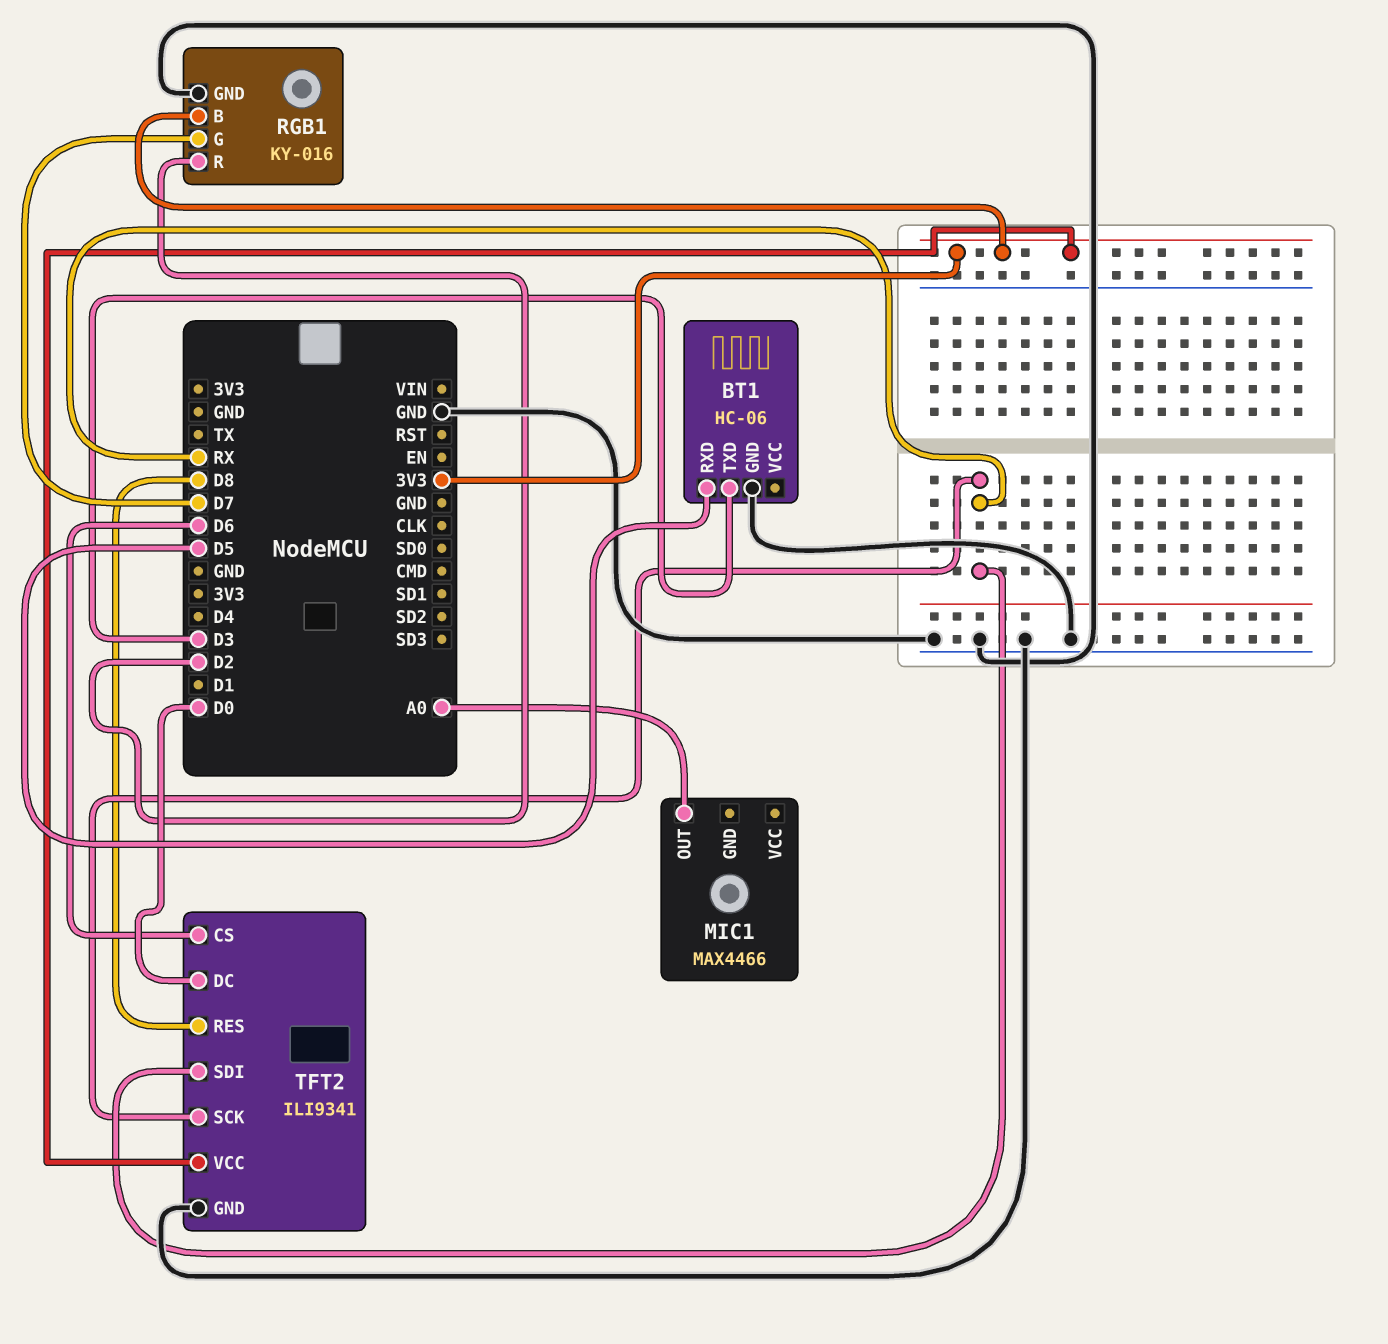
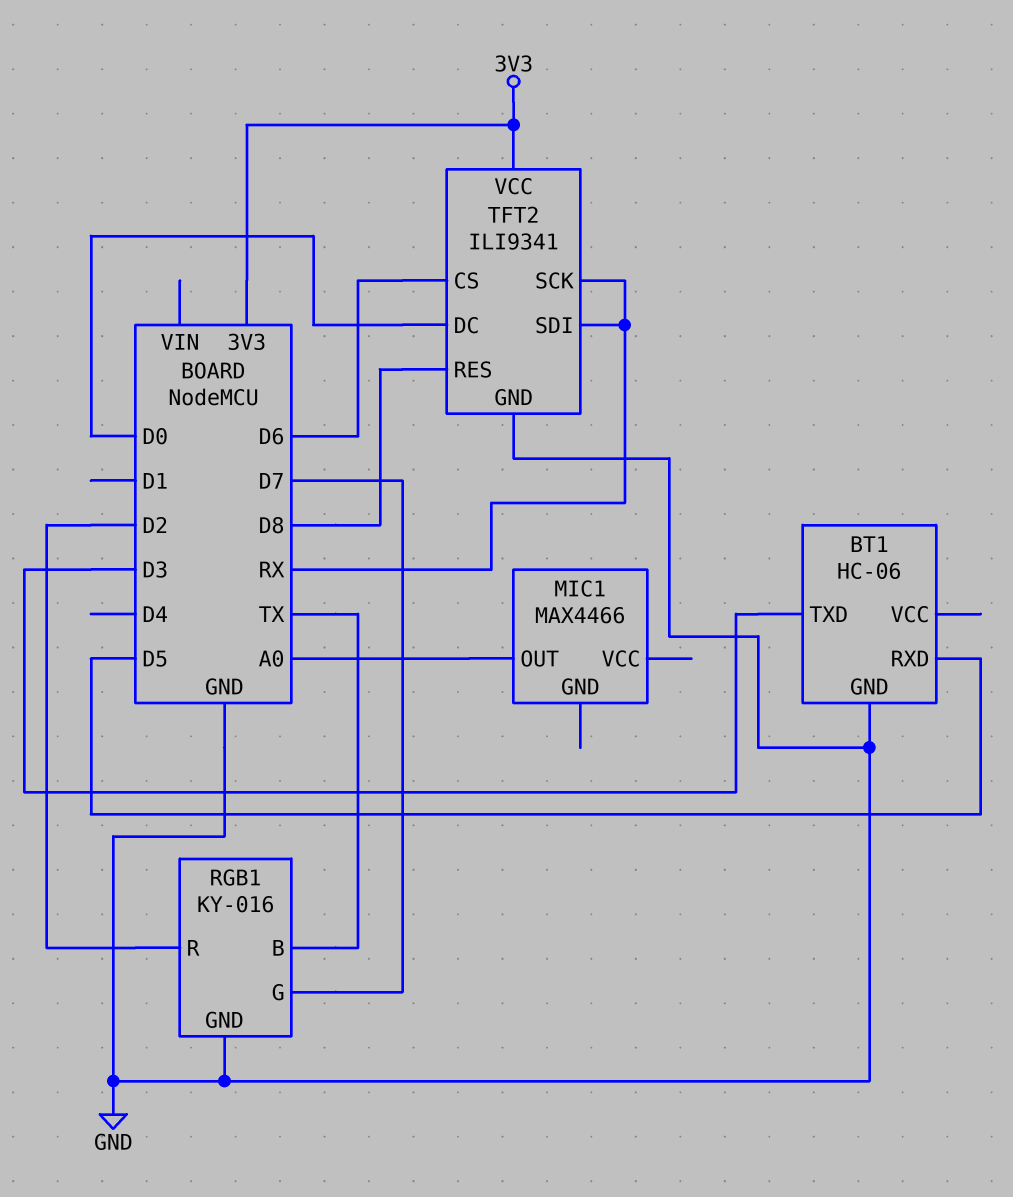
RGB1 pin B: 3V3 -> TX

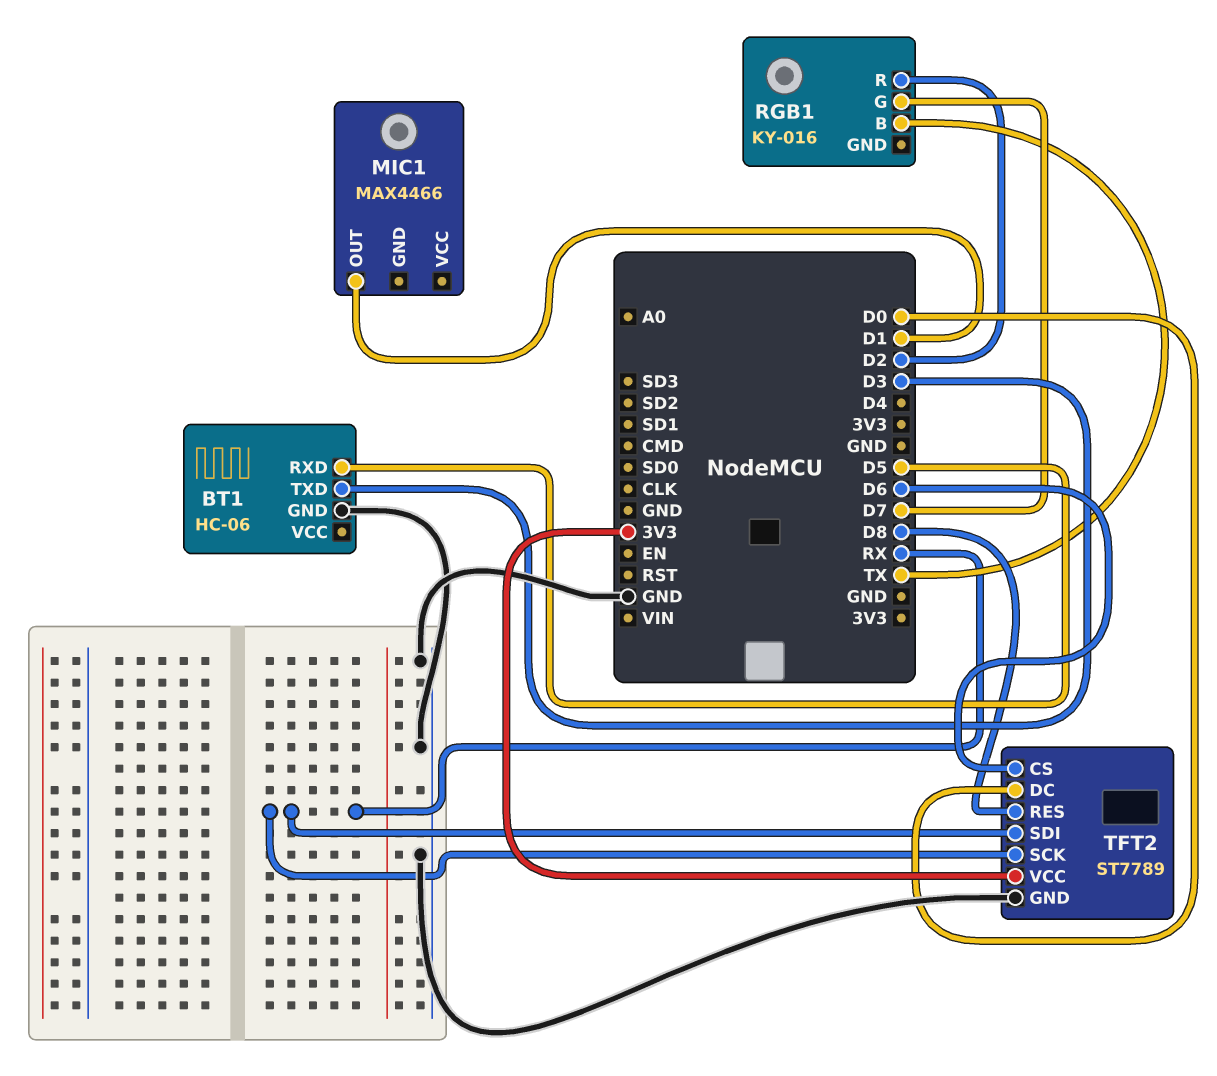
MIC1 pin OUT: A0 -> D1
RGB1 pin GND: GND -> none
TFT2: ILI9341 -> ST7789

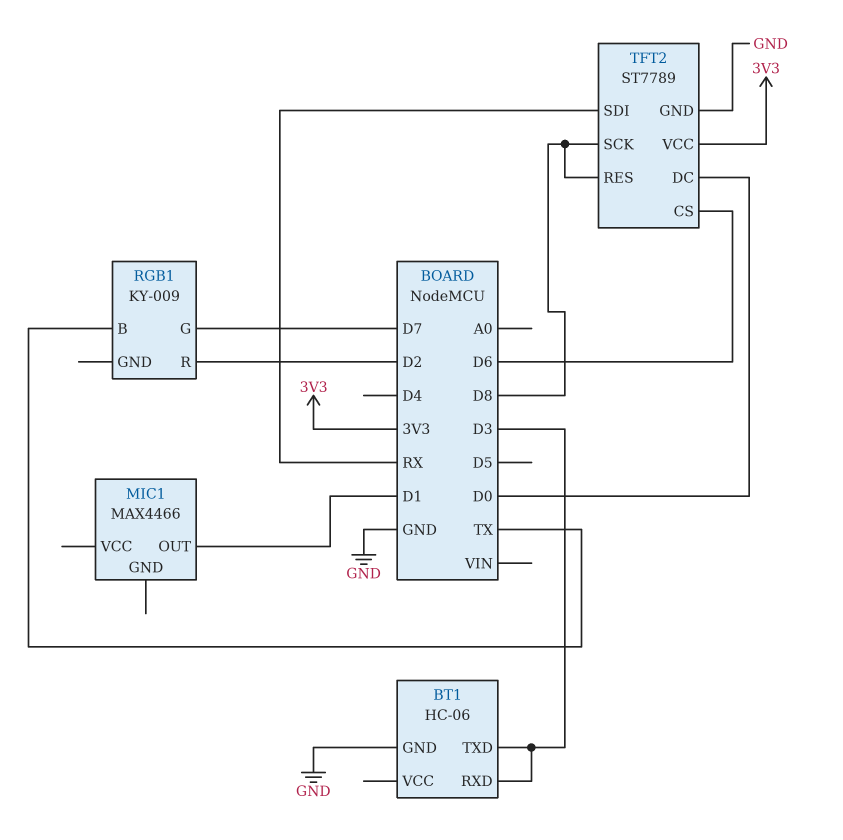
BT1 pin RXD: D5 -> D3
RGB1: KY-016 -> KY-009
TFT2 pin SCK: RX -> D8

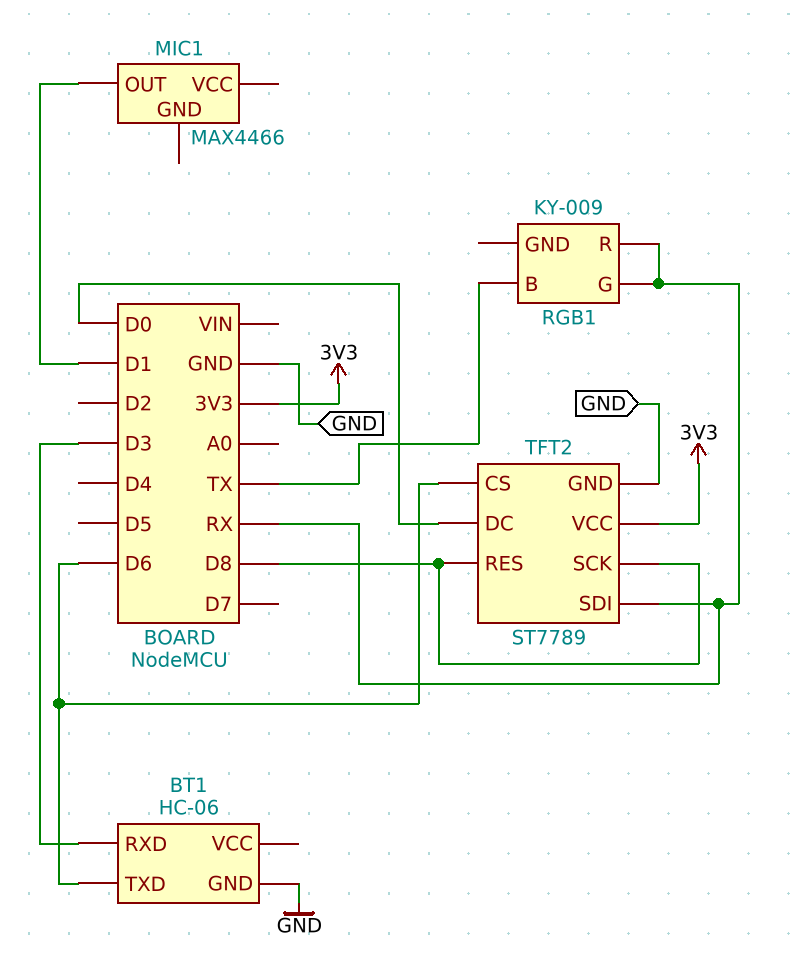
BT1 pin TXD: D3 -> D6
RGB1 pin G: D7 -> RX
RGB1 pin R: D2 -> RX

